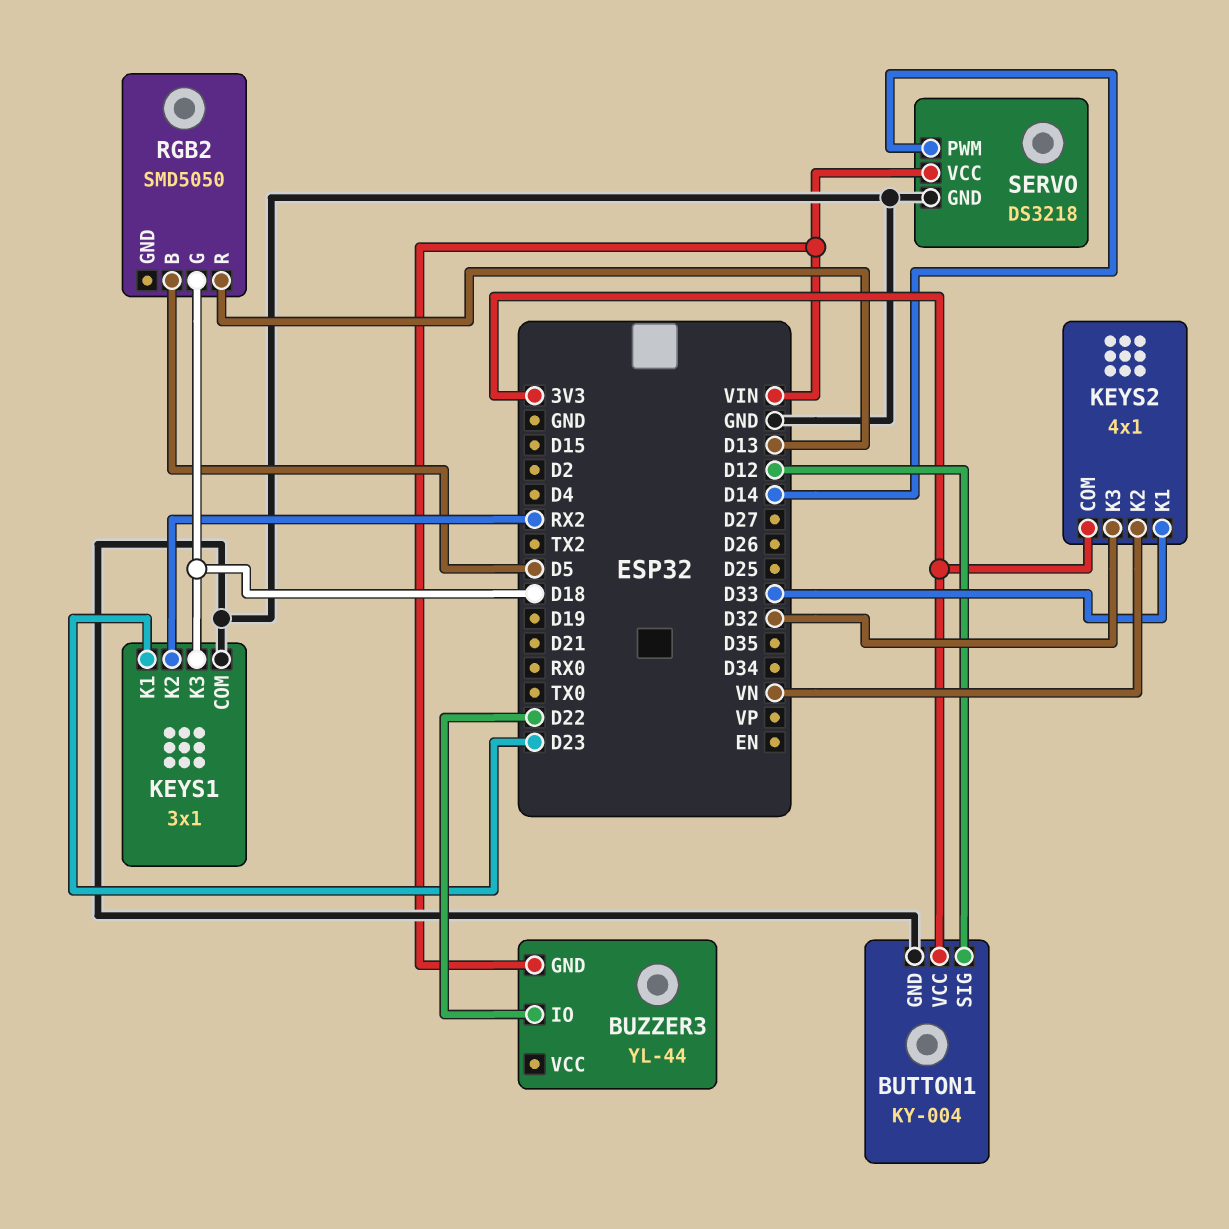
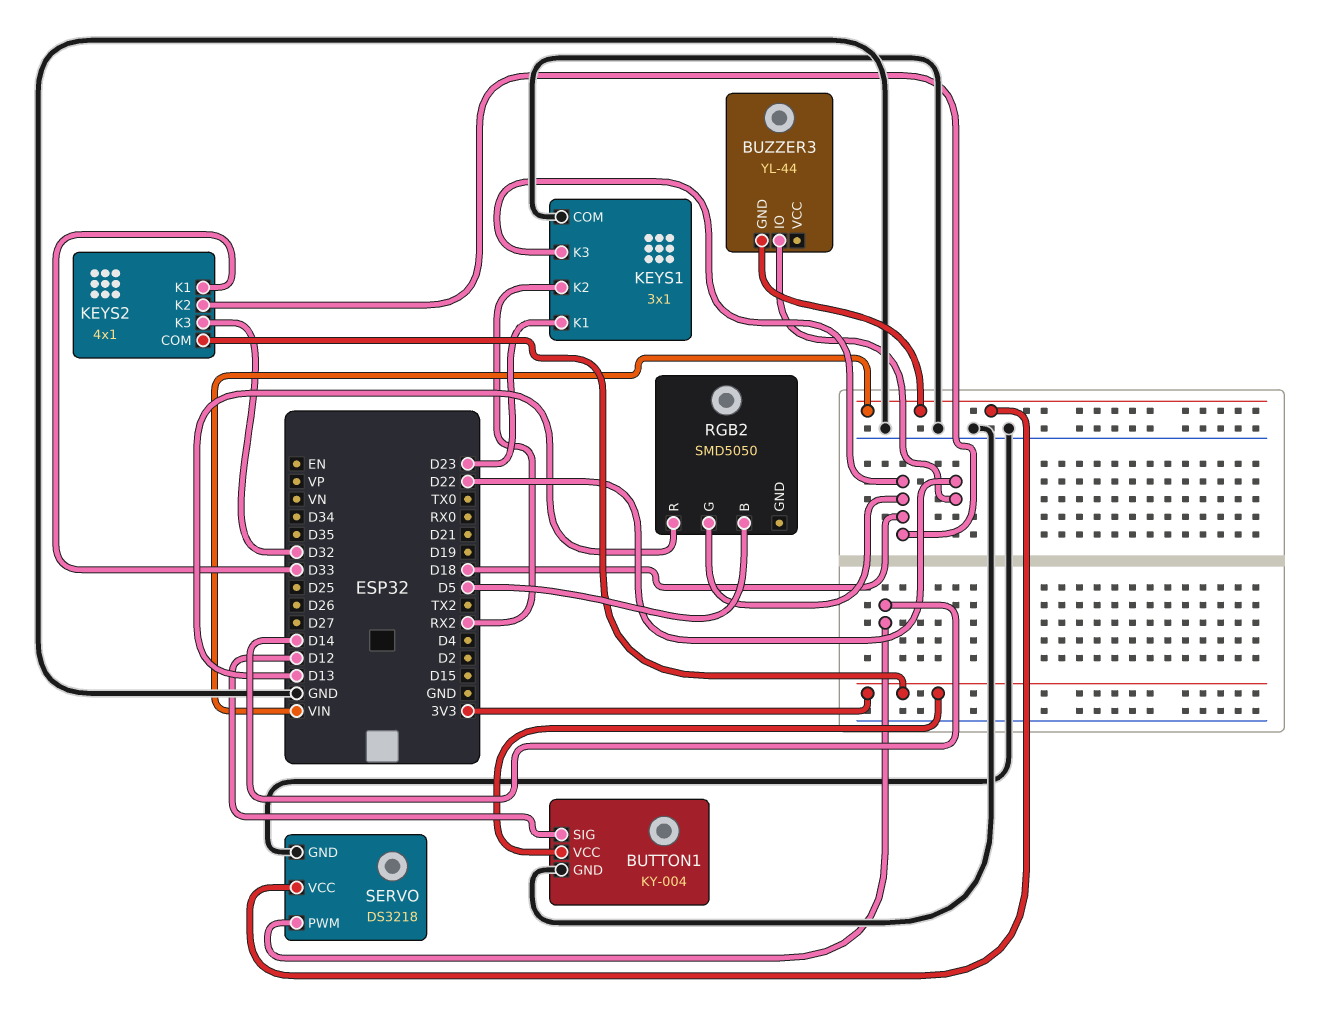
KEYS2 pin K2: VN -> D18

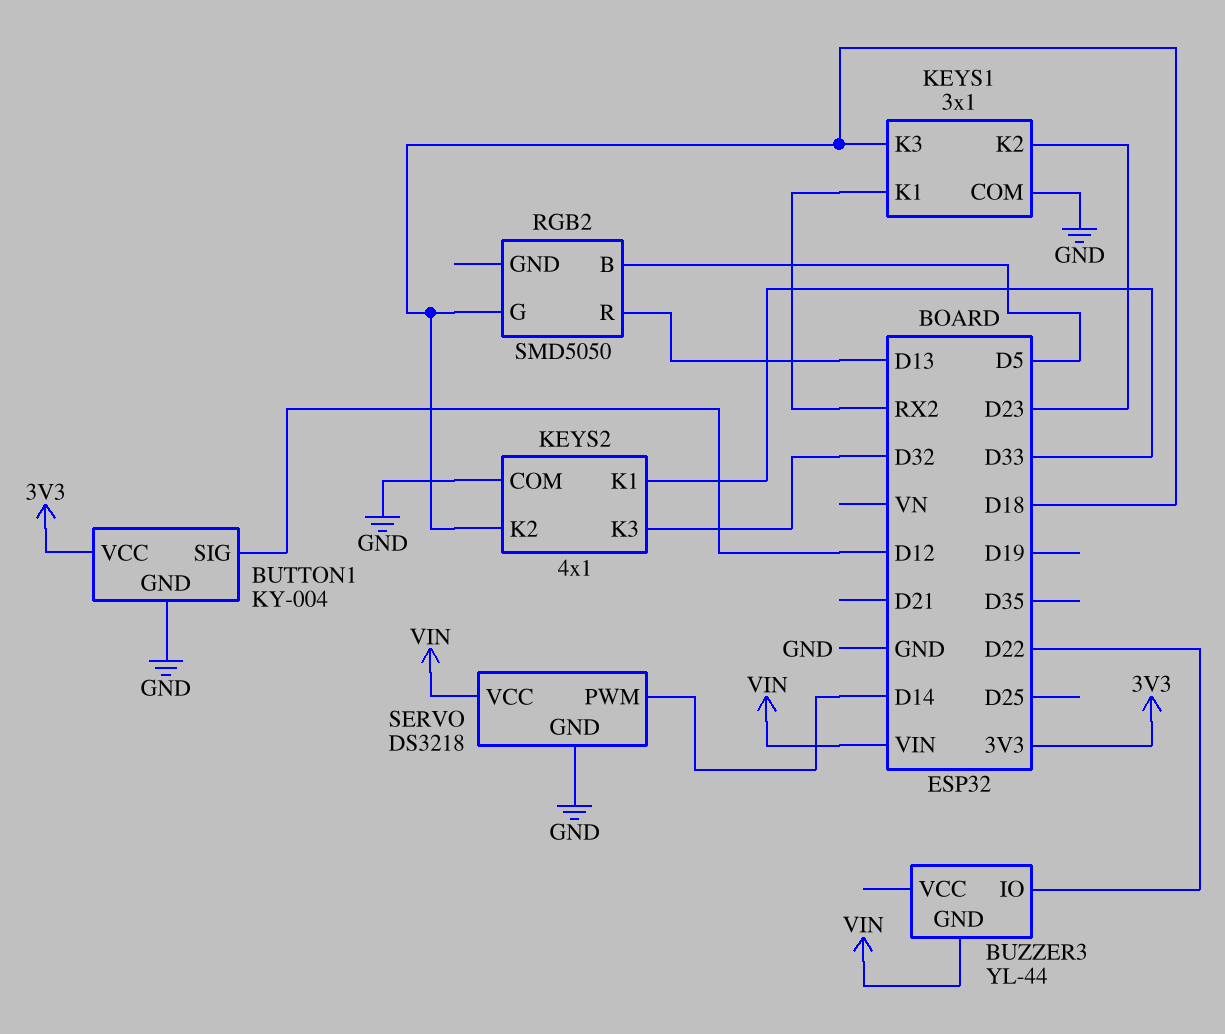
KEYS1 pin K1: D23 -> RX2
KEYS1 pin K2: RX2 -> D23
KEYS2 pin COM: 3V3 -> GND

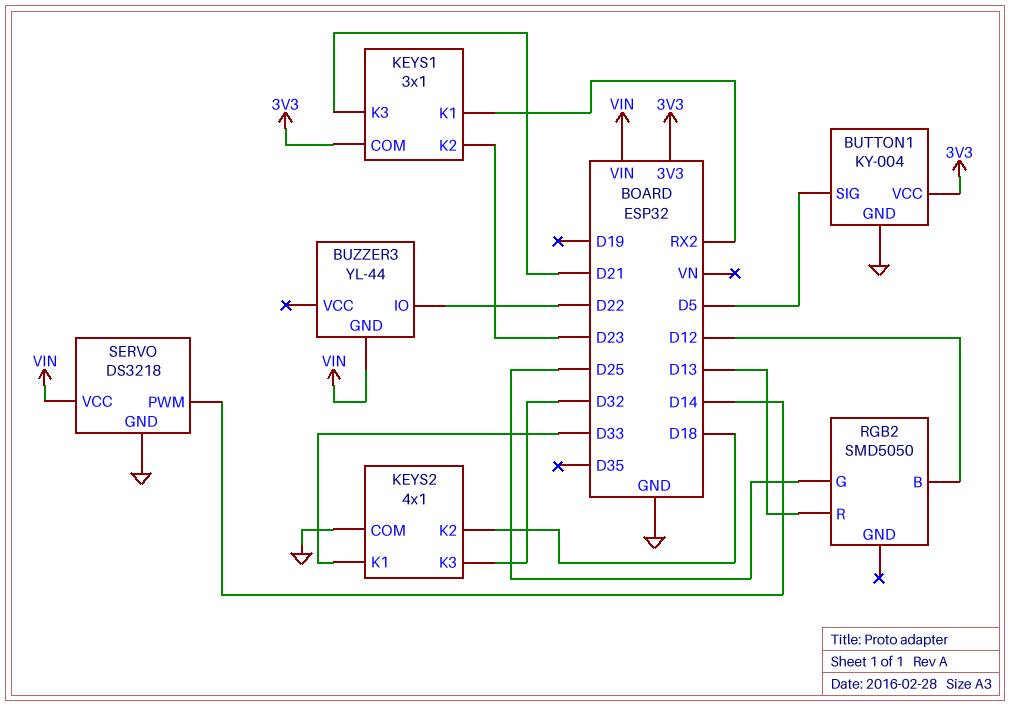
BUTTON1 pin SIG: D12 -> D5
KEYS1 pin COM: GND -> 3V3
KEYS1 pin K3: D18 -> D21
RGB2 pin B: D5 -> D12
RGB2 pin G: D18 -> D25

